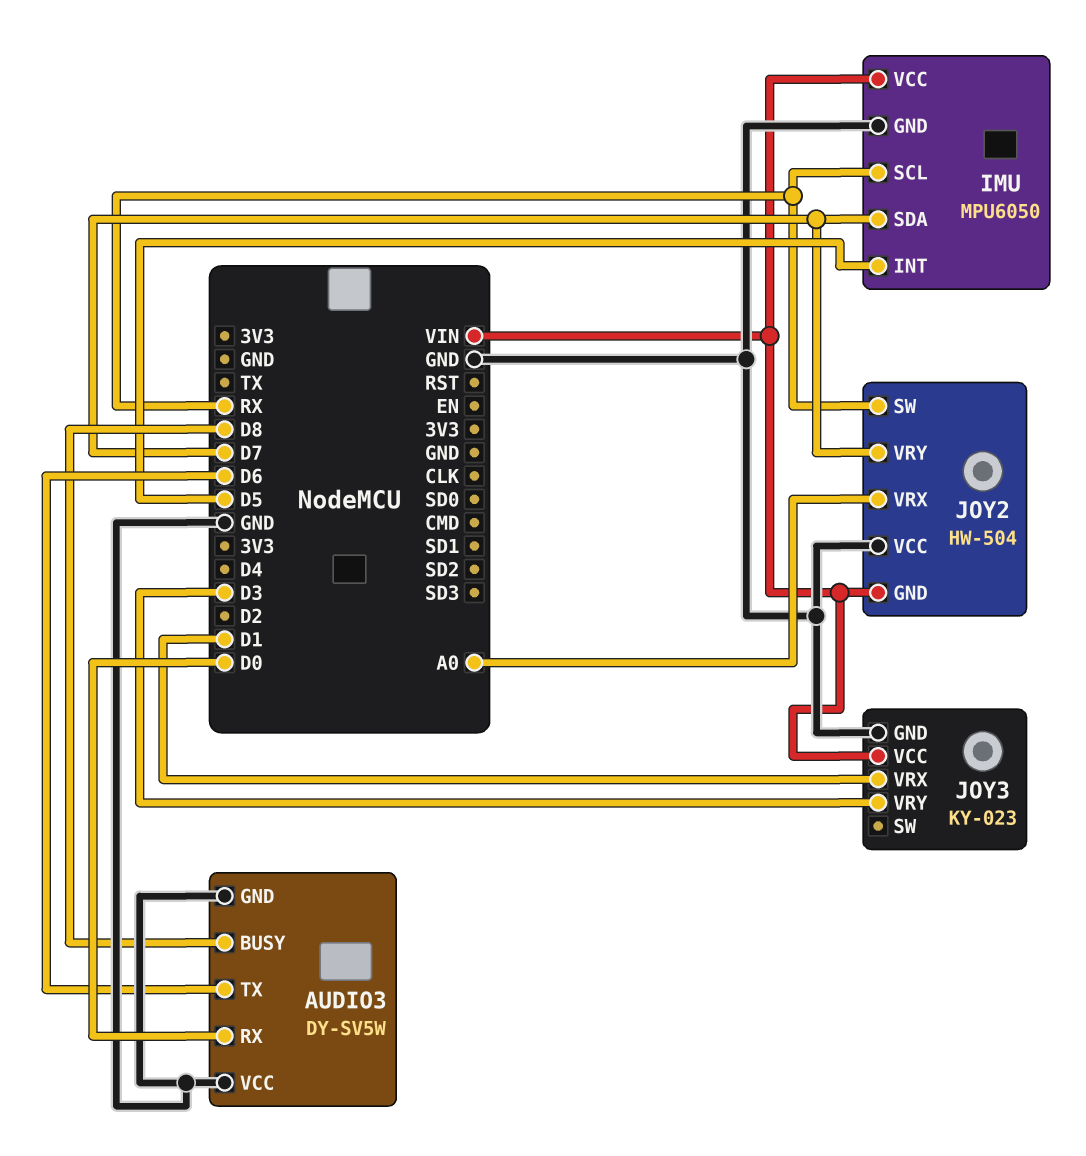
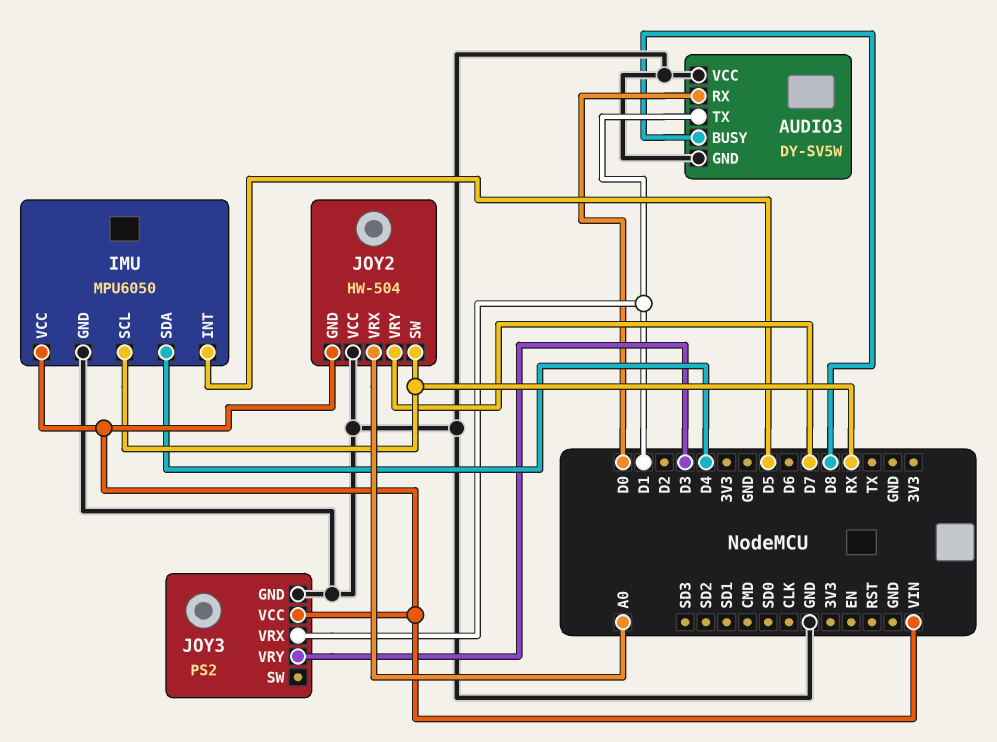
AUDIO3 pin TX: D6 -> D1
IMU pin SDA: D7 -> D4
JOY3: KY-023 -> PS2

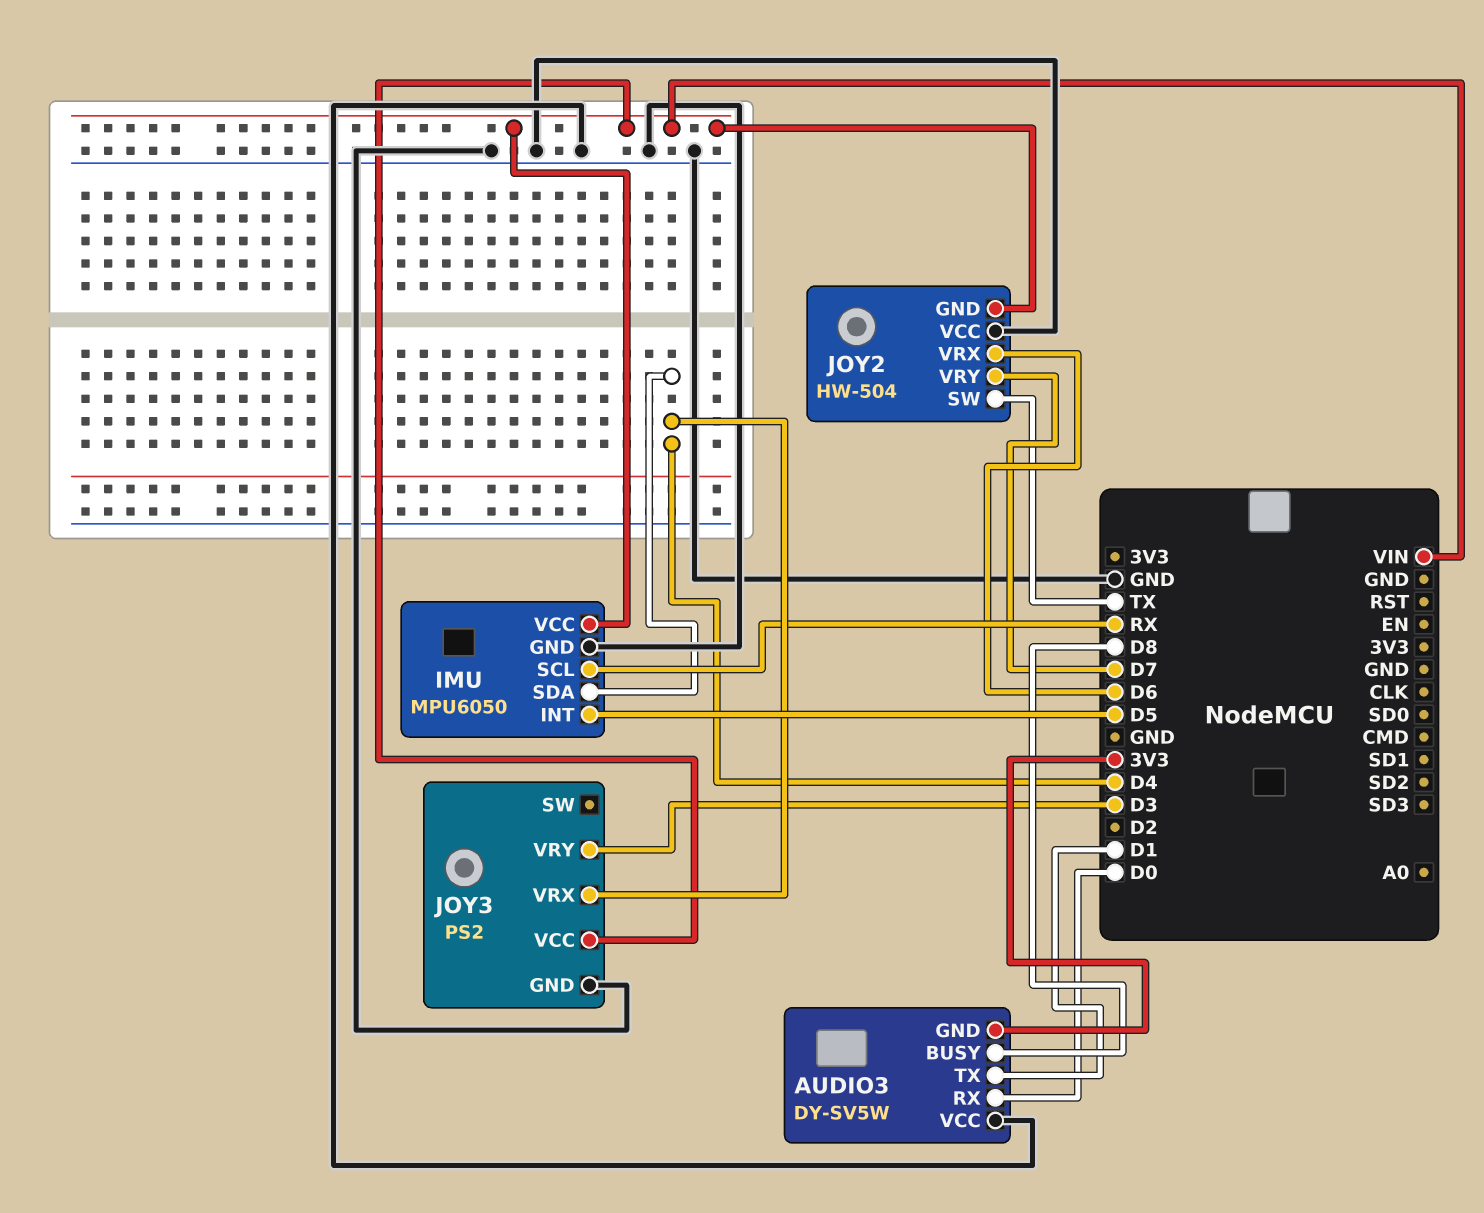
AUDIO3 pin GND: GND -> 3V3
JOY2 pin SW: RX -> TX
JOY2 pin VRX: A0 -> D6
JOY3 pin VRX: D1 -> D4

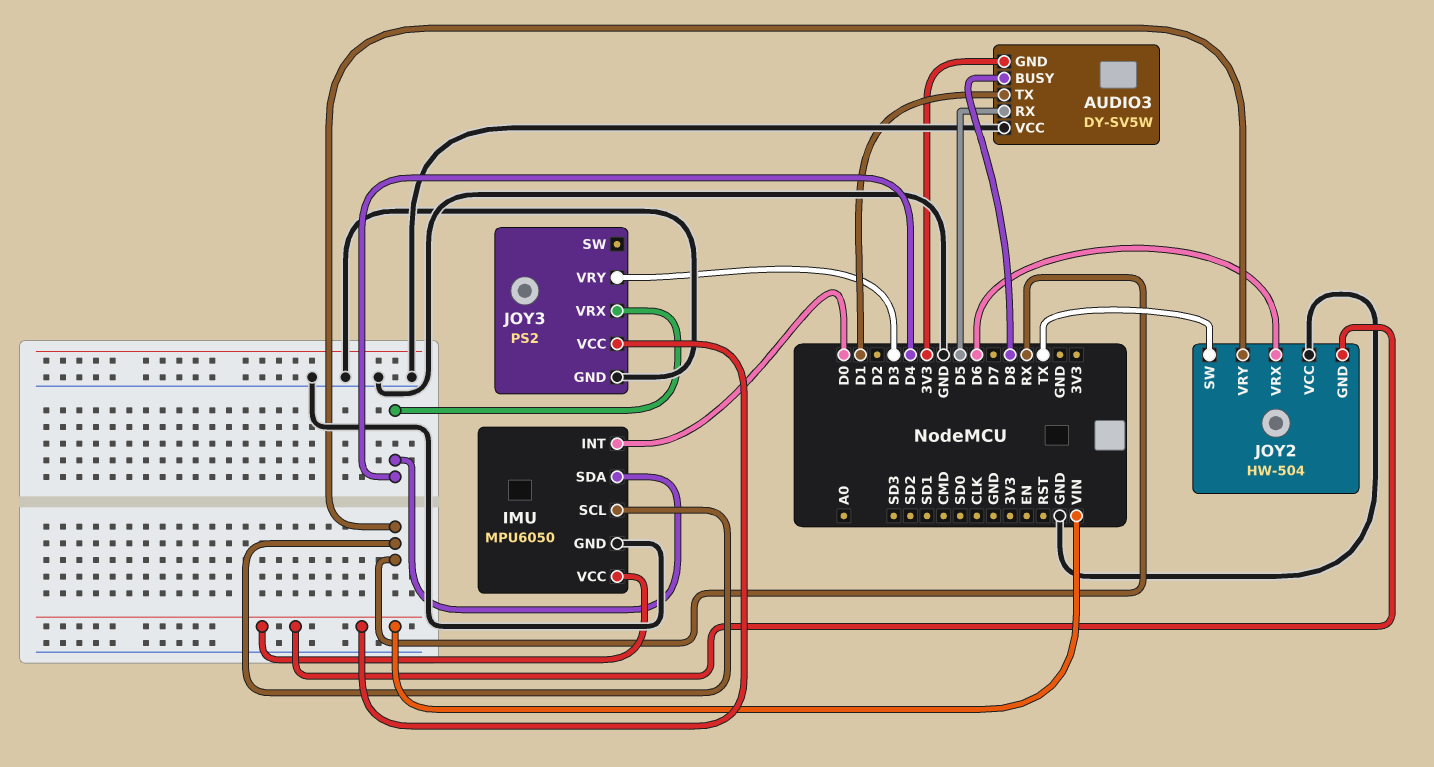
AUDIO3 pin RX: D0 -> D5
IMU pin INT: D5 -> D0
JOY2 pin VRY: D7 -> RX

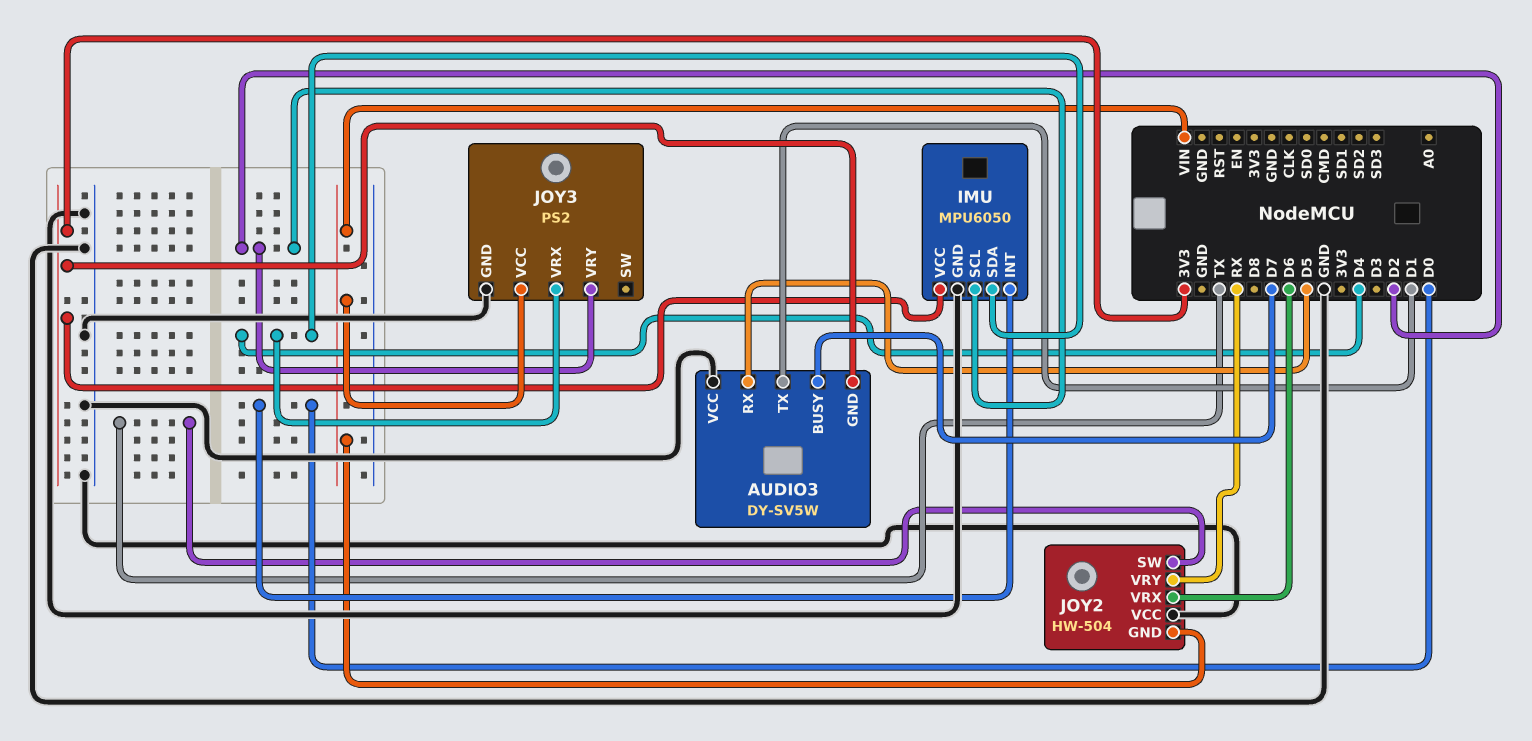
AUDIO3 pin BUSY: D8 -> D7
IMU pin SCL: RX -> D2
IMU pin VCC: VIN -> 3V3
JOY3 pin VRY: D3 -> D2

